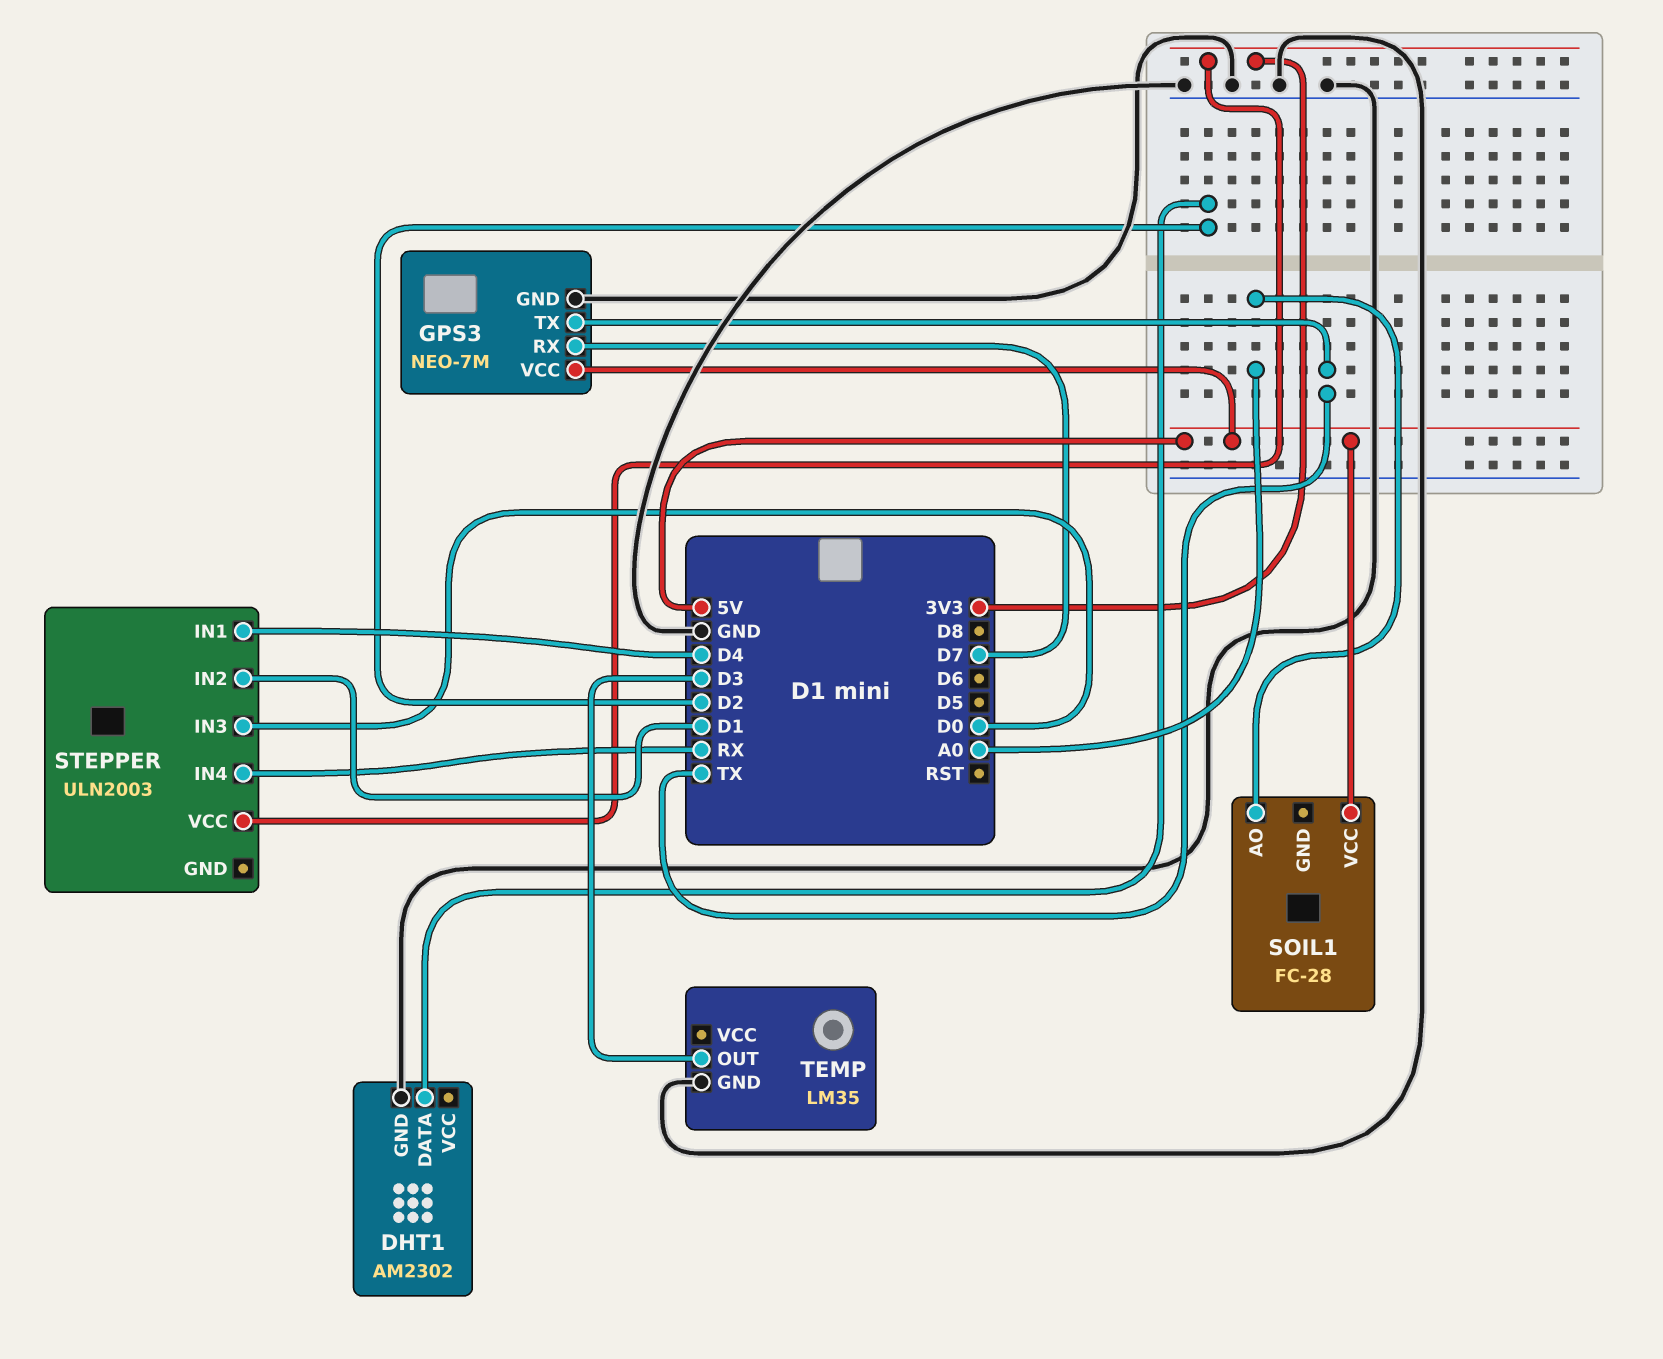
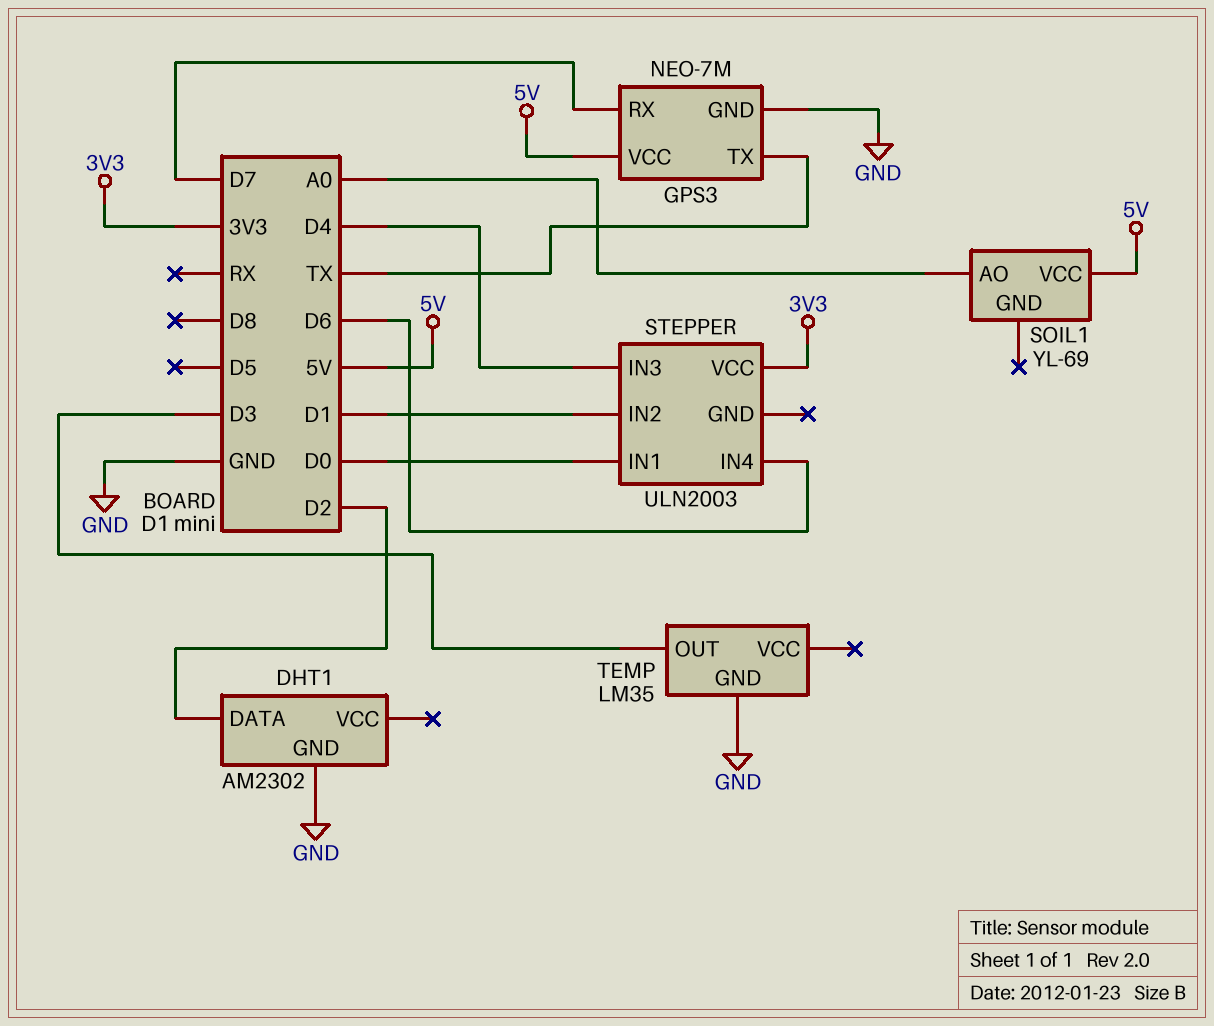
SOIL1: FC-28 -> YL-69
STEPPER pin IN1: D4 -> D0
STEPPER pin IN3: D0 -> D4
STEPPER pin IN4: RX -> D6

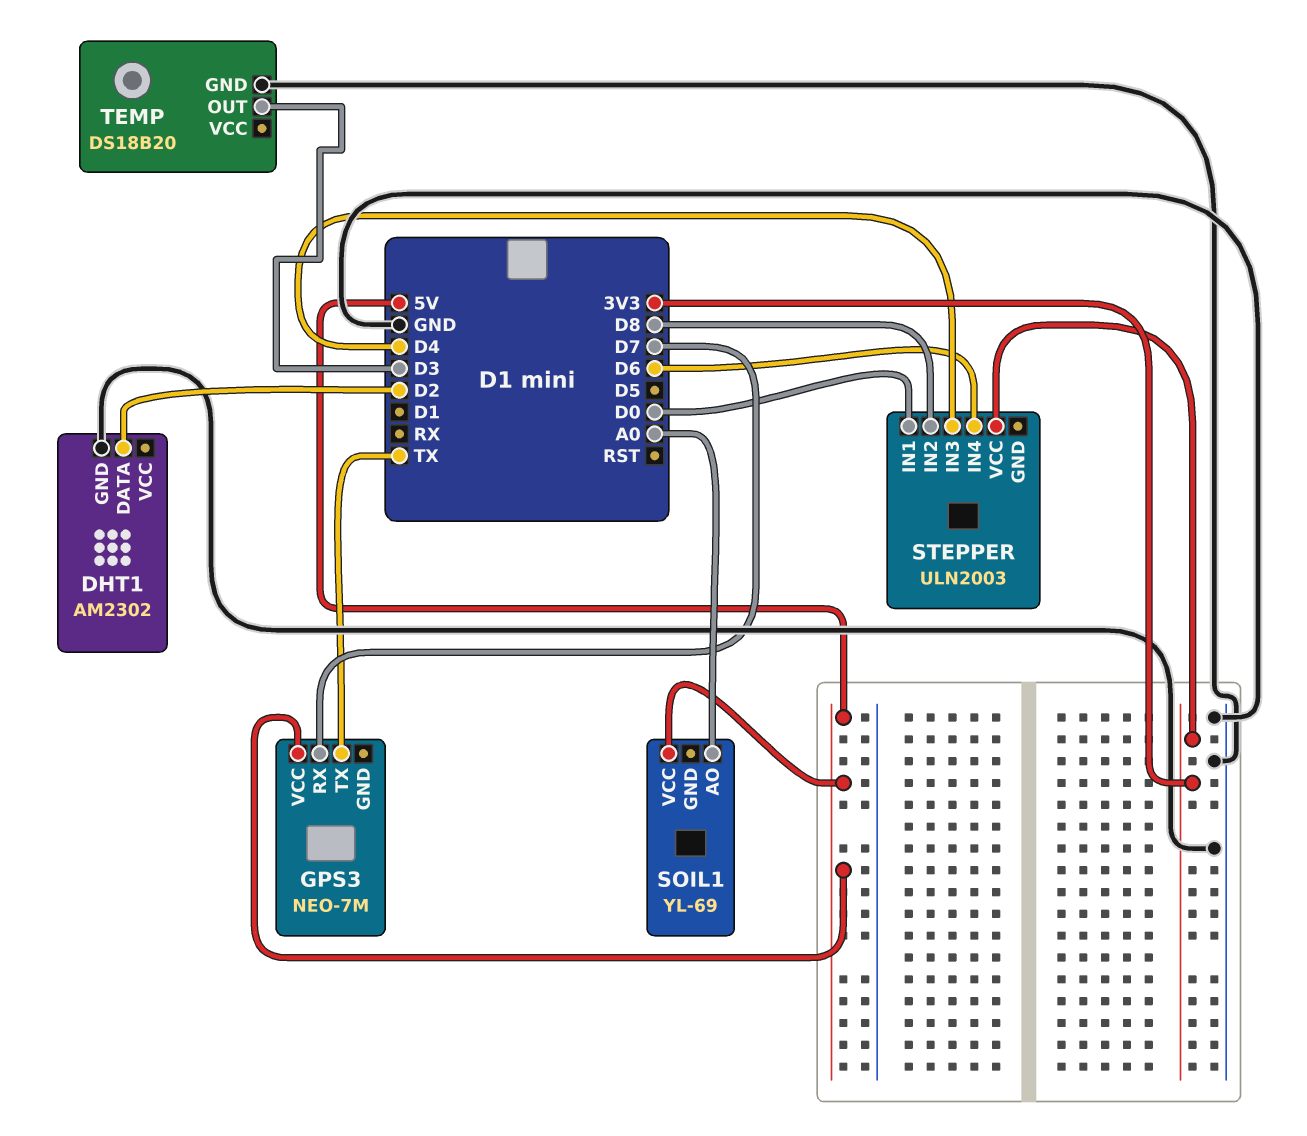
GPS3 pin GND: GND -> none
STEPPER pin IN2: D1 -> D8
TEMP: LM35 -> DS18B20

